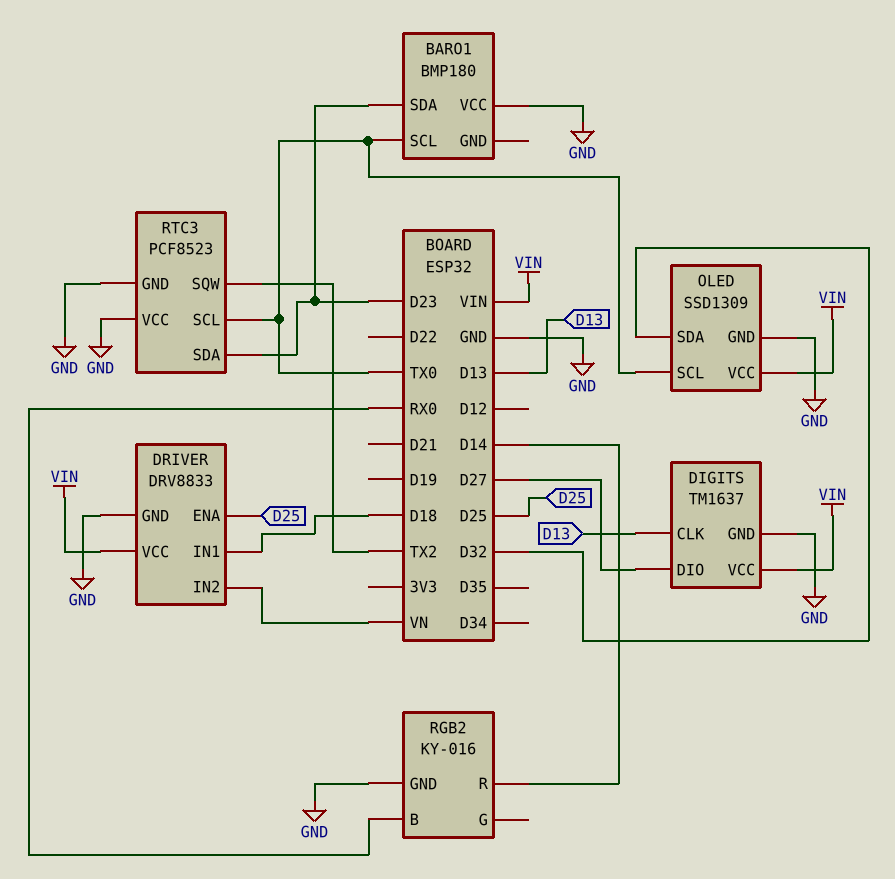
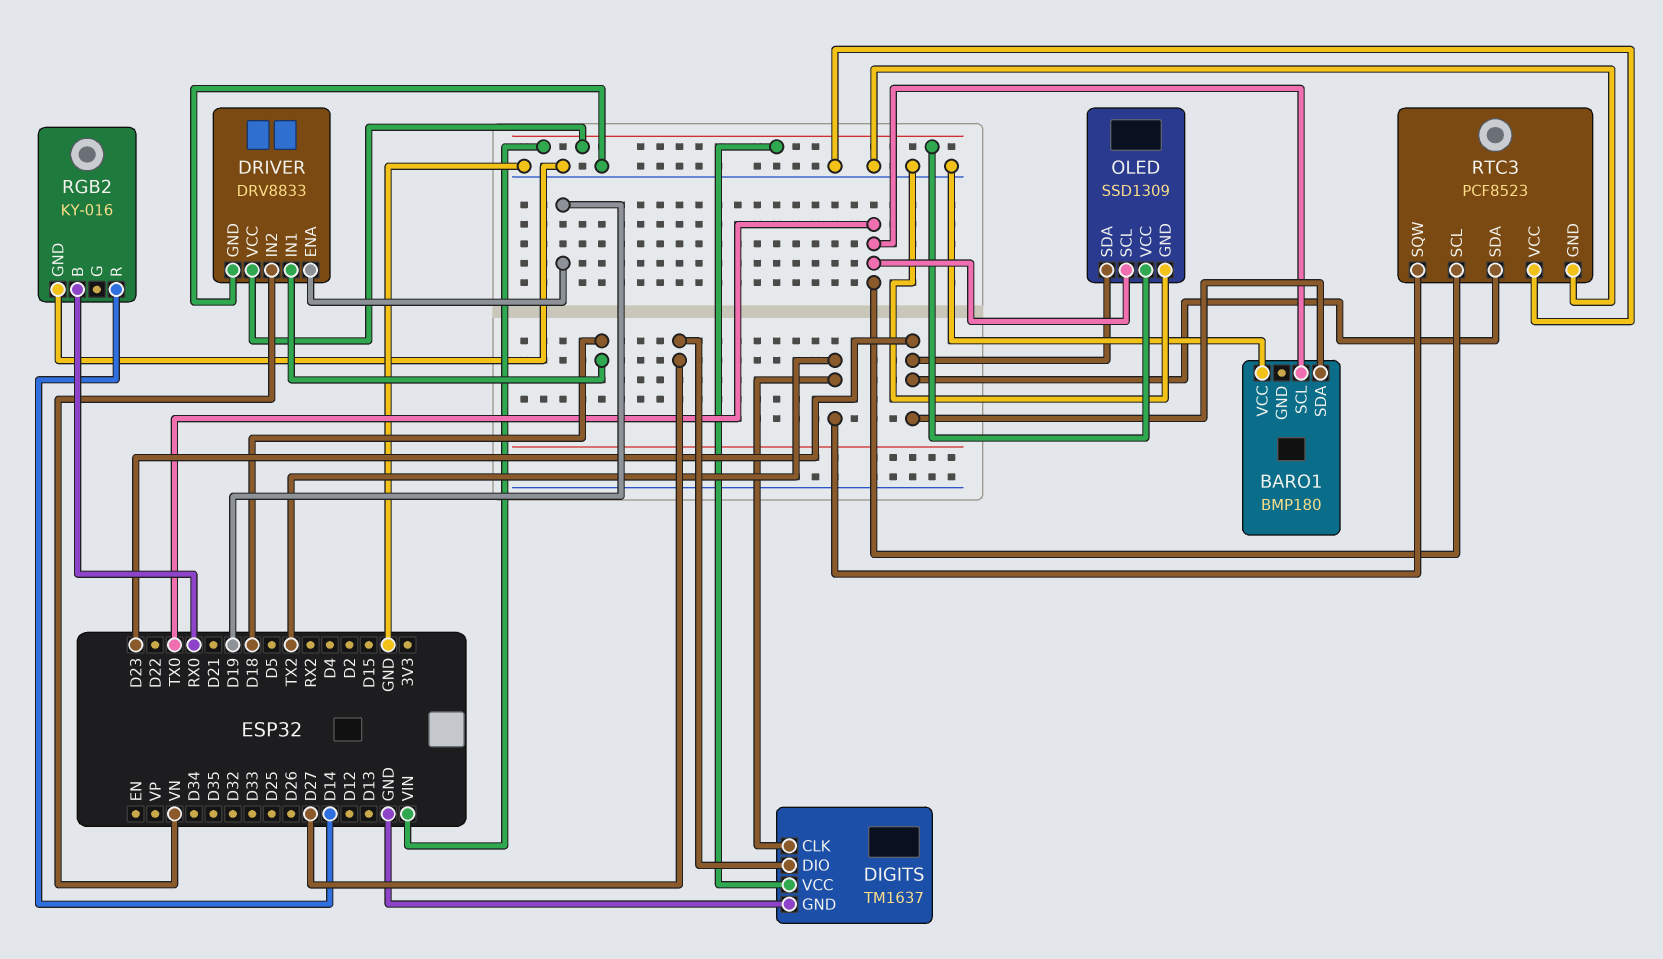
DIGITS pin CLK: D13 -> TX2
DRIVER pin ENA: D25 -> D19
OLED pin SDA: D32 -> D23

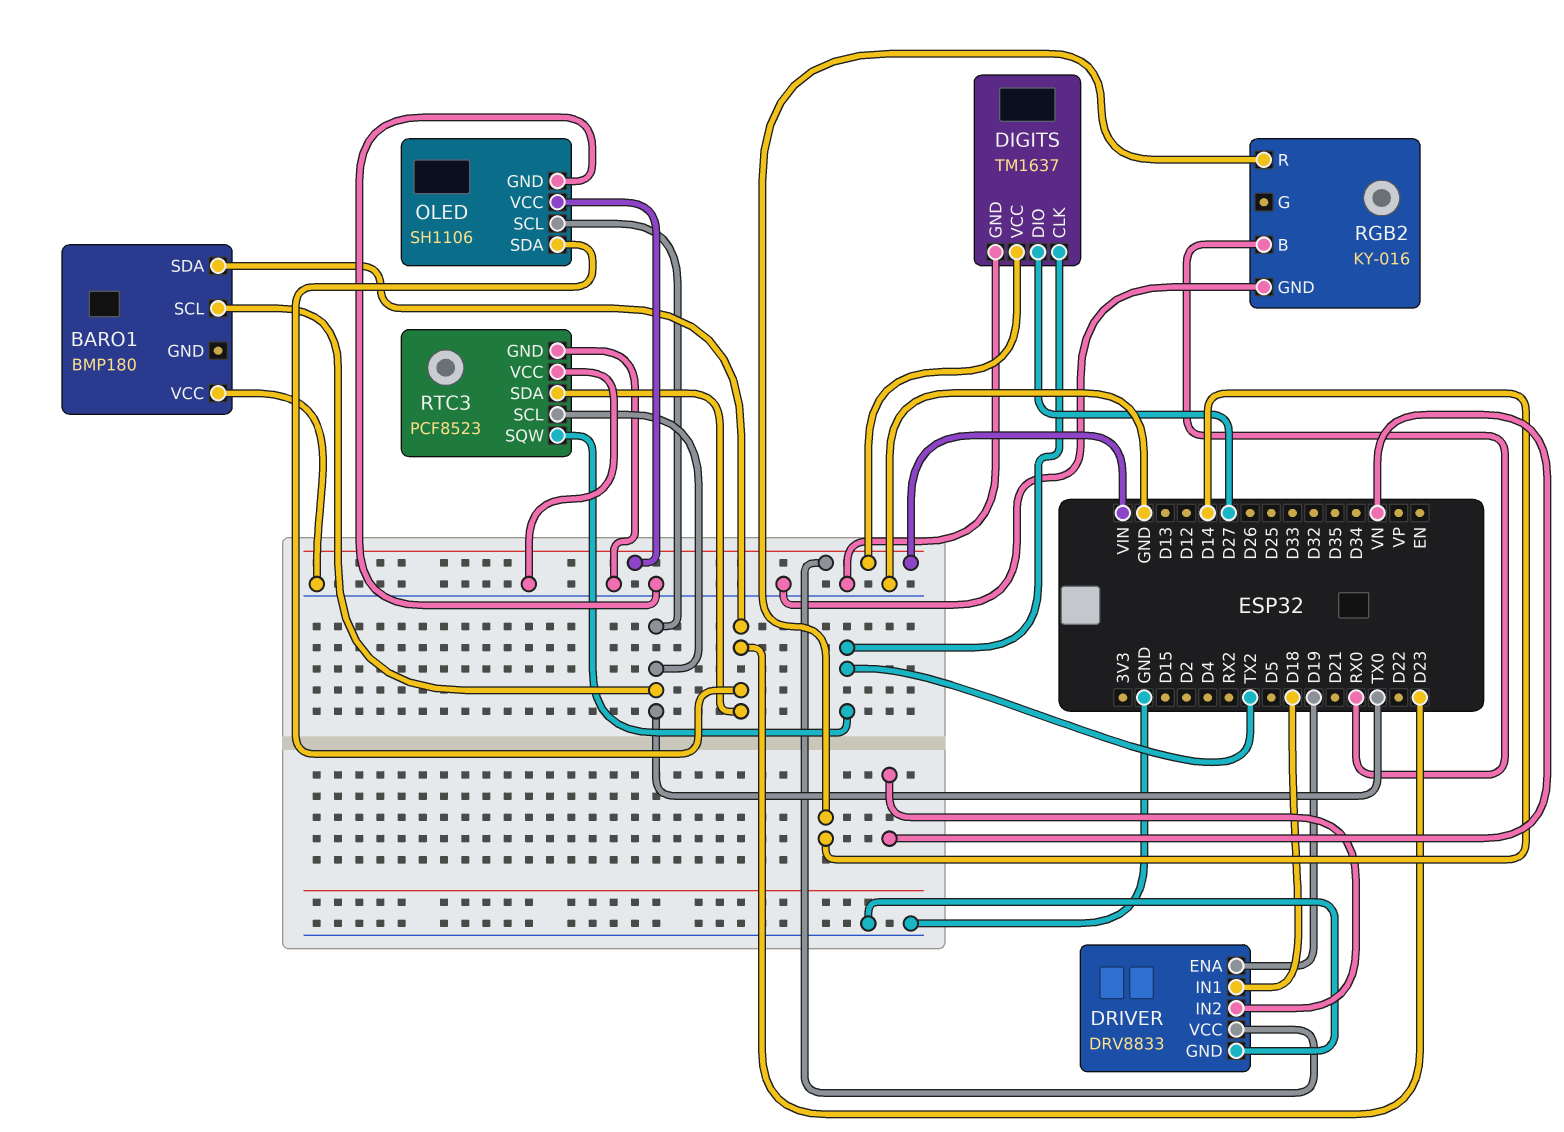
OLED: SSD1309 -> SH1106

